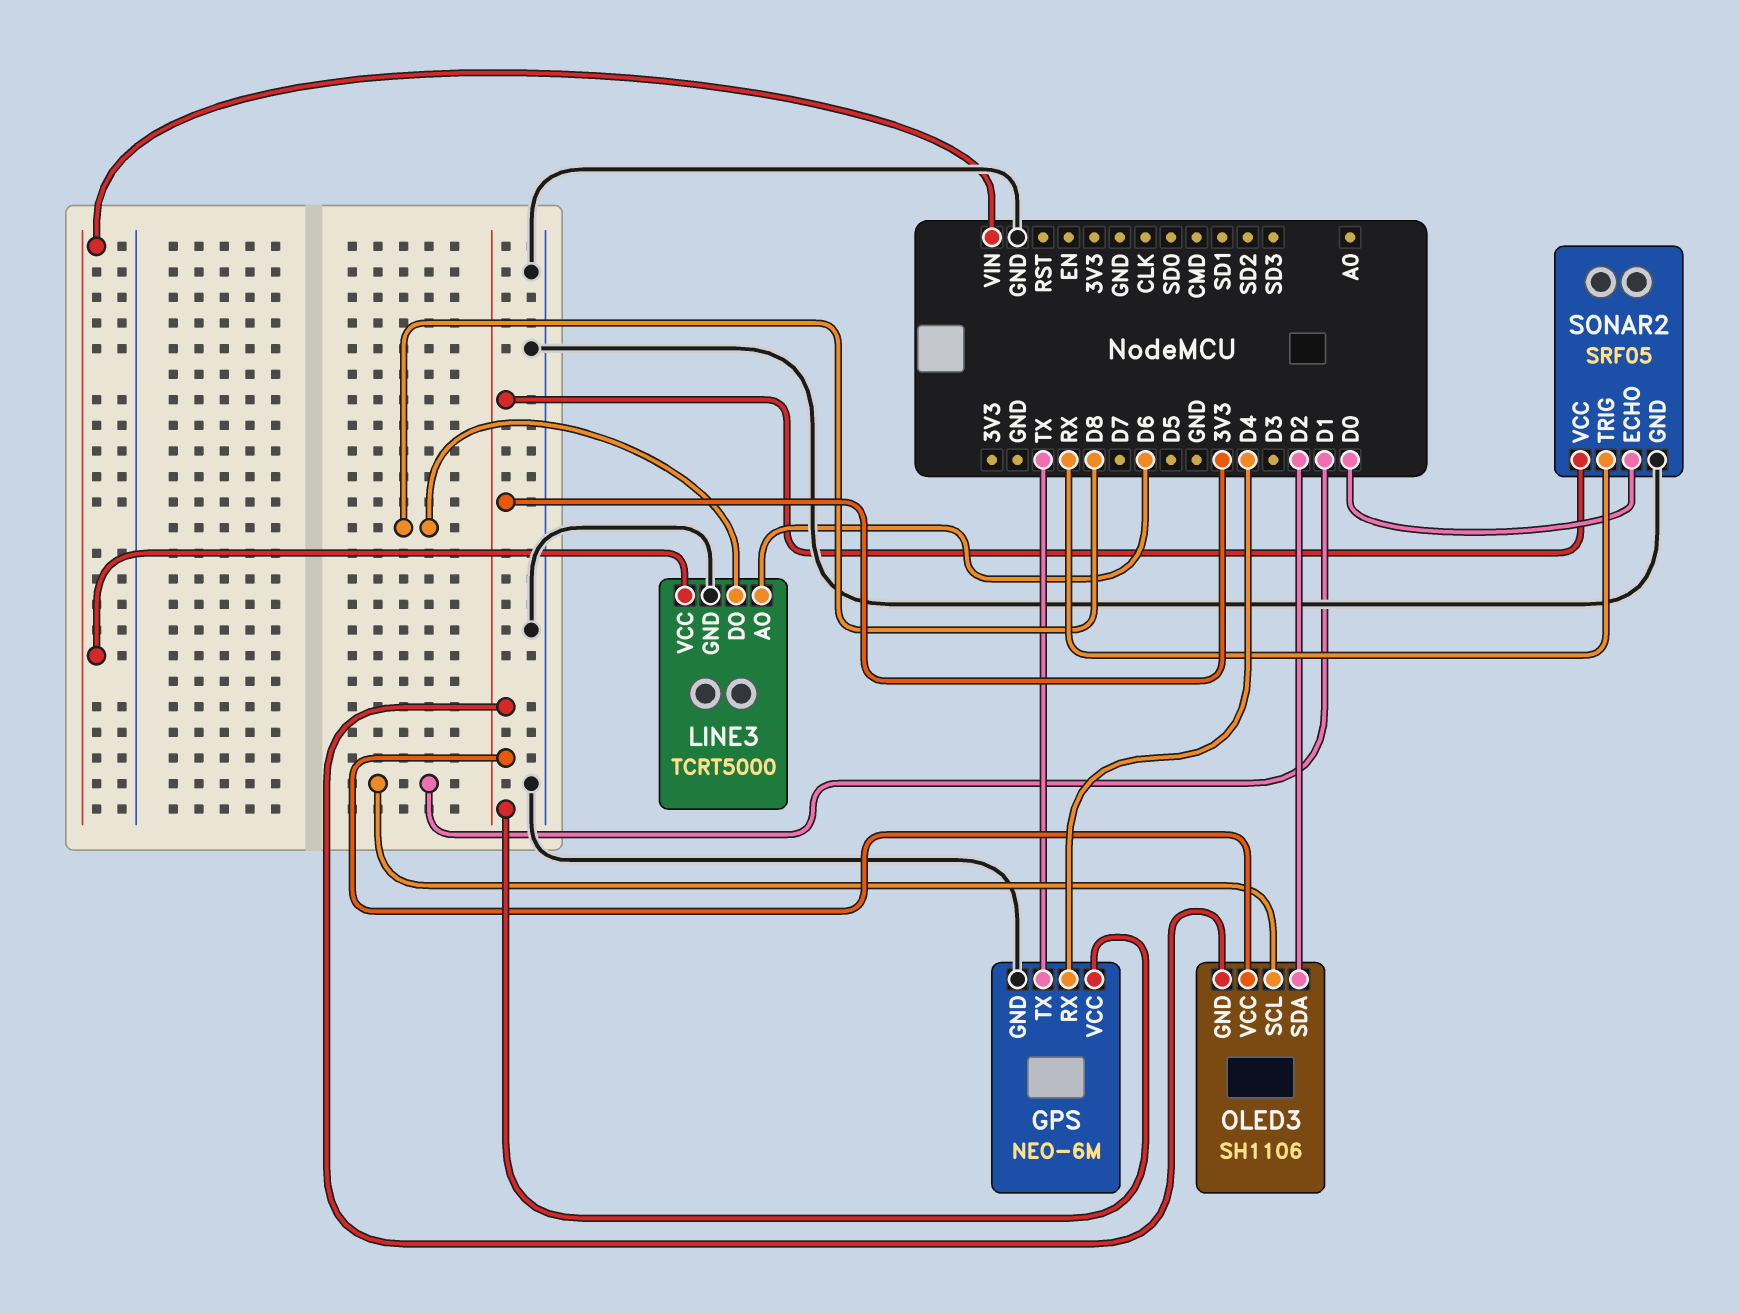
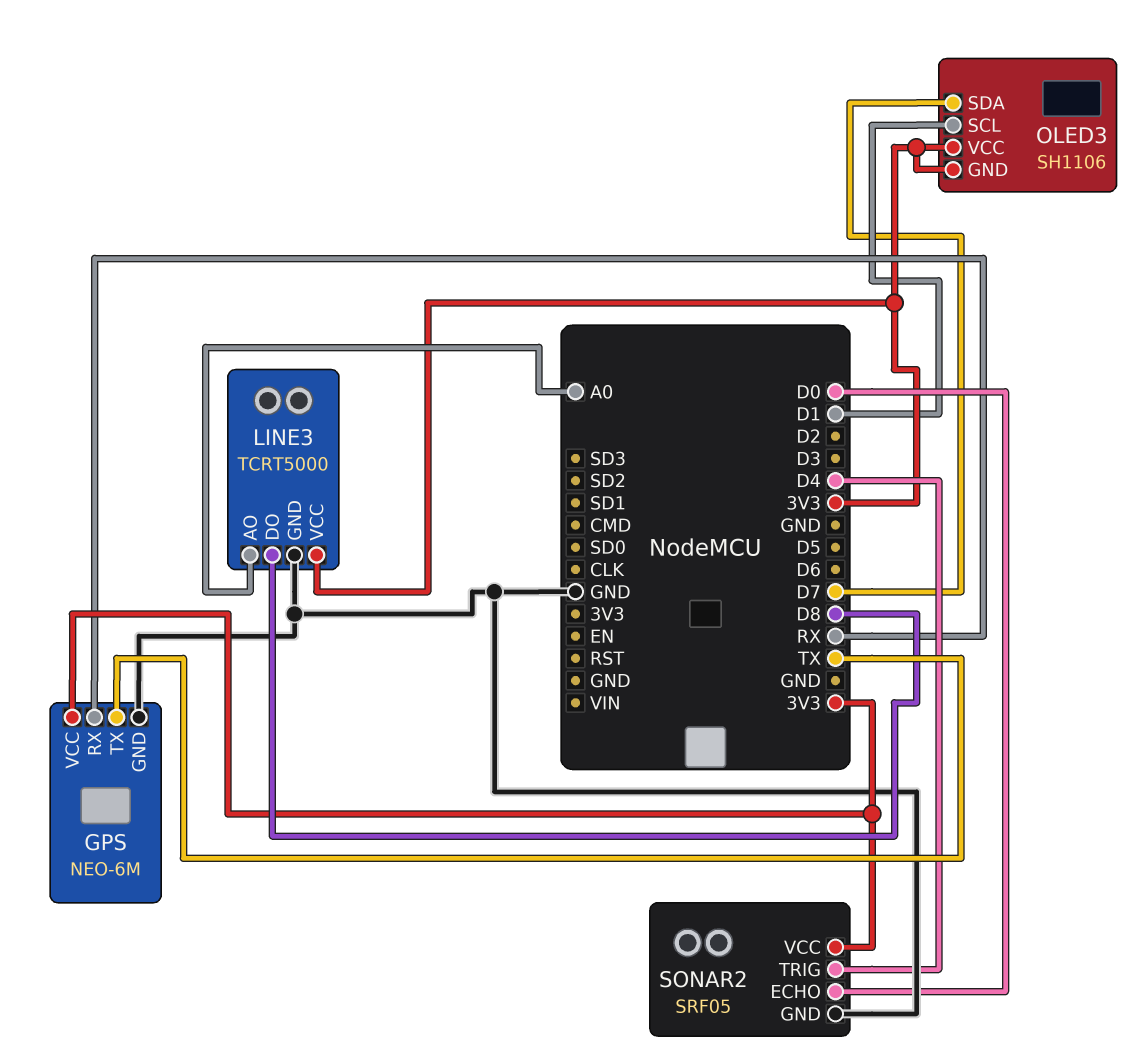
GPS pin RX: D4 -> RX
LINE3 pin AO: D6 -> A0
LINE3 pin VCC: VIN -> 3V3
OLED3 pin SDA: D2 -> D7
SONAR2 pin TRIG: RX -> D4

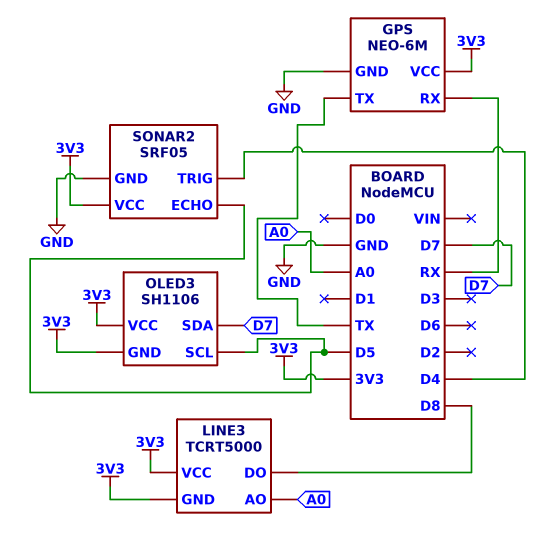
LINE3 pin GND: GND -> 3V3
OLED3 pin SCL: D1 -> D5
SONAR2 pin ECHO: D0 -> D5

